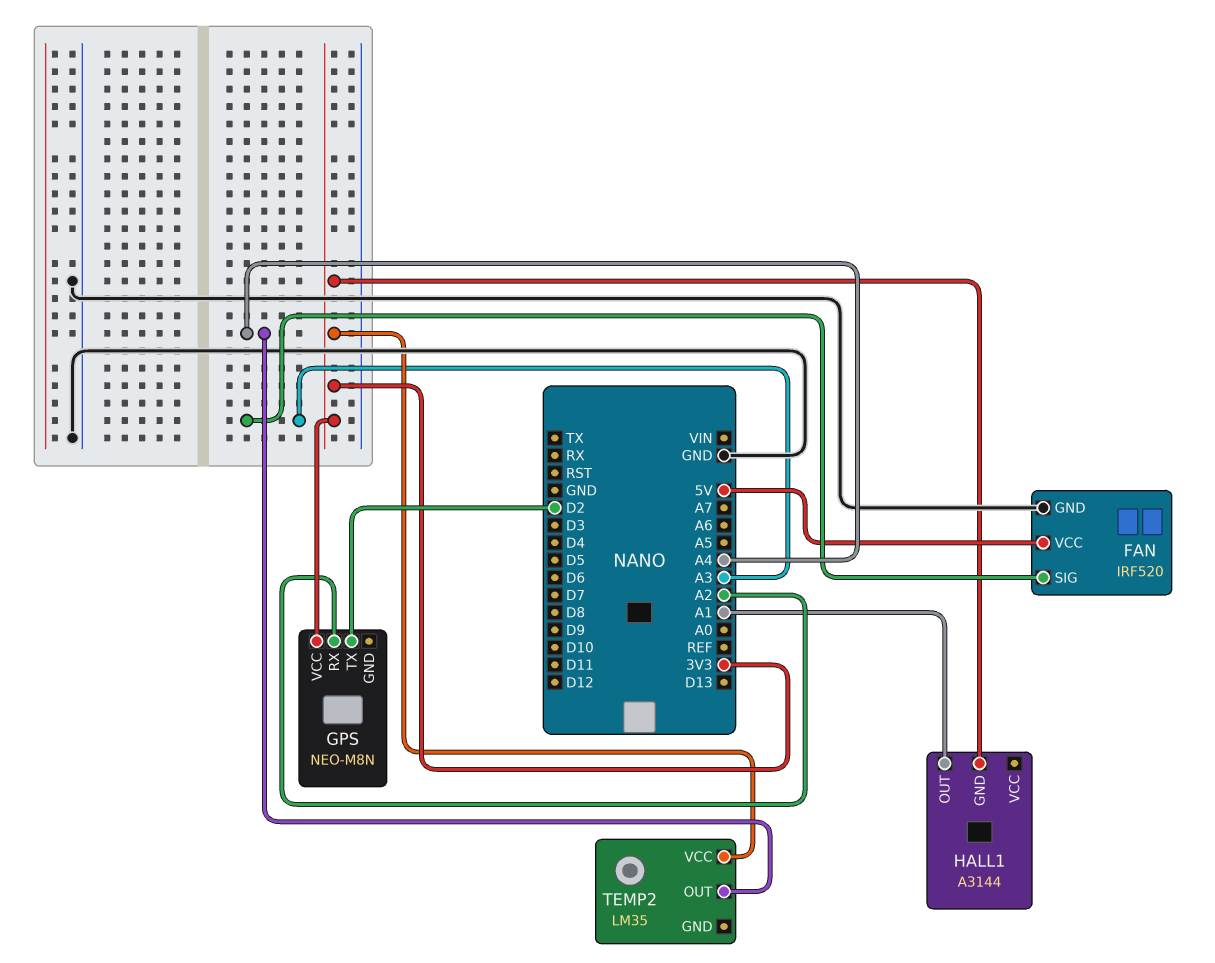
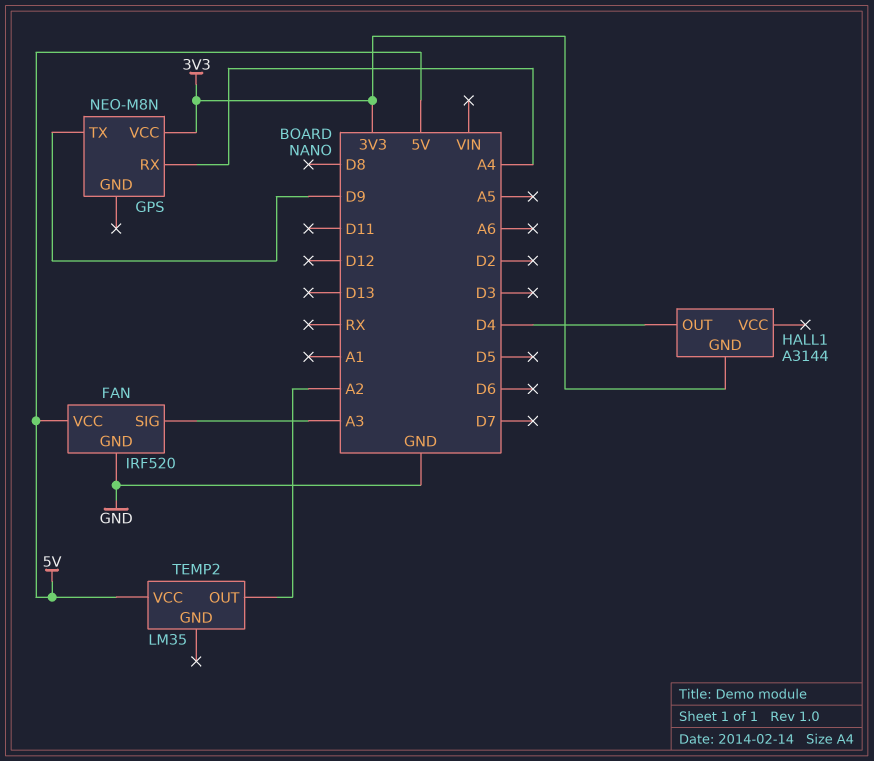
GPS pin RX: A2 -> A4
GPS pin TX: D2 -> D9
HALL1 pin OUT: A1 -> D4
TEMP2 pin OUT: A4 -> A2
TEMP2 pin VCC: 3V3 -> 5V

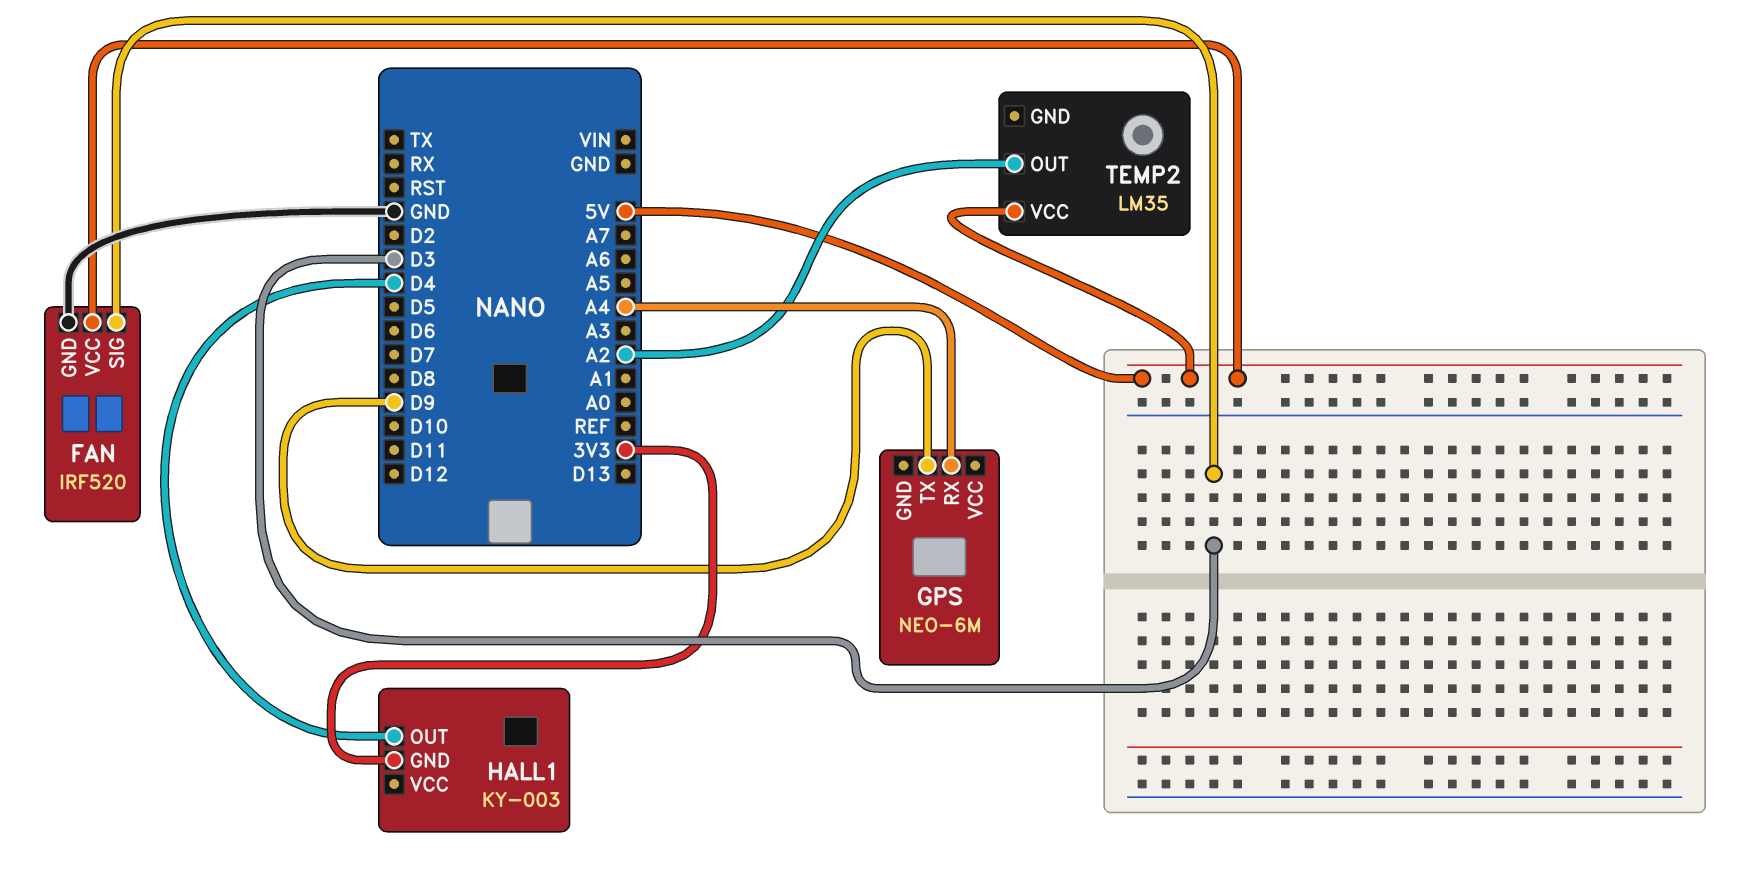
FAN pin SIG: A3 -> D3
GPS: NEO-M8N -> NEO-6M
GPS pin VCC: 3V3 -> none
HALL1: A3144 -> KY-003

